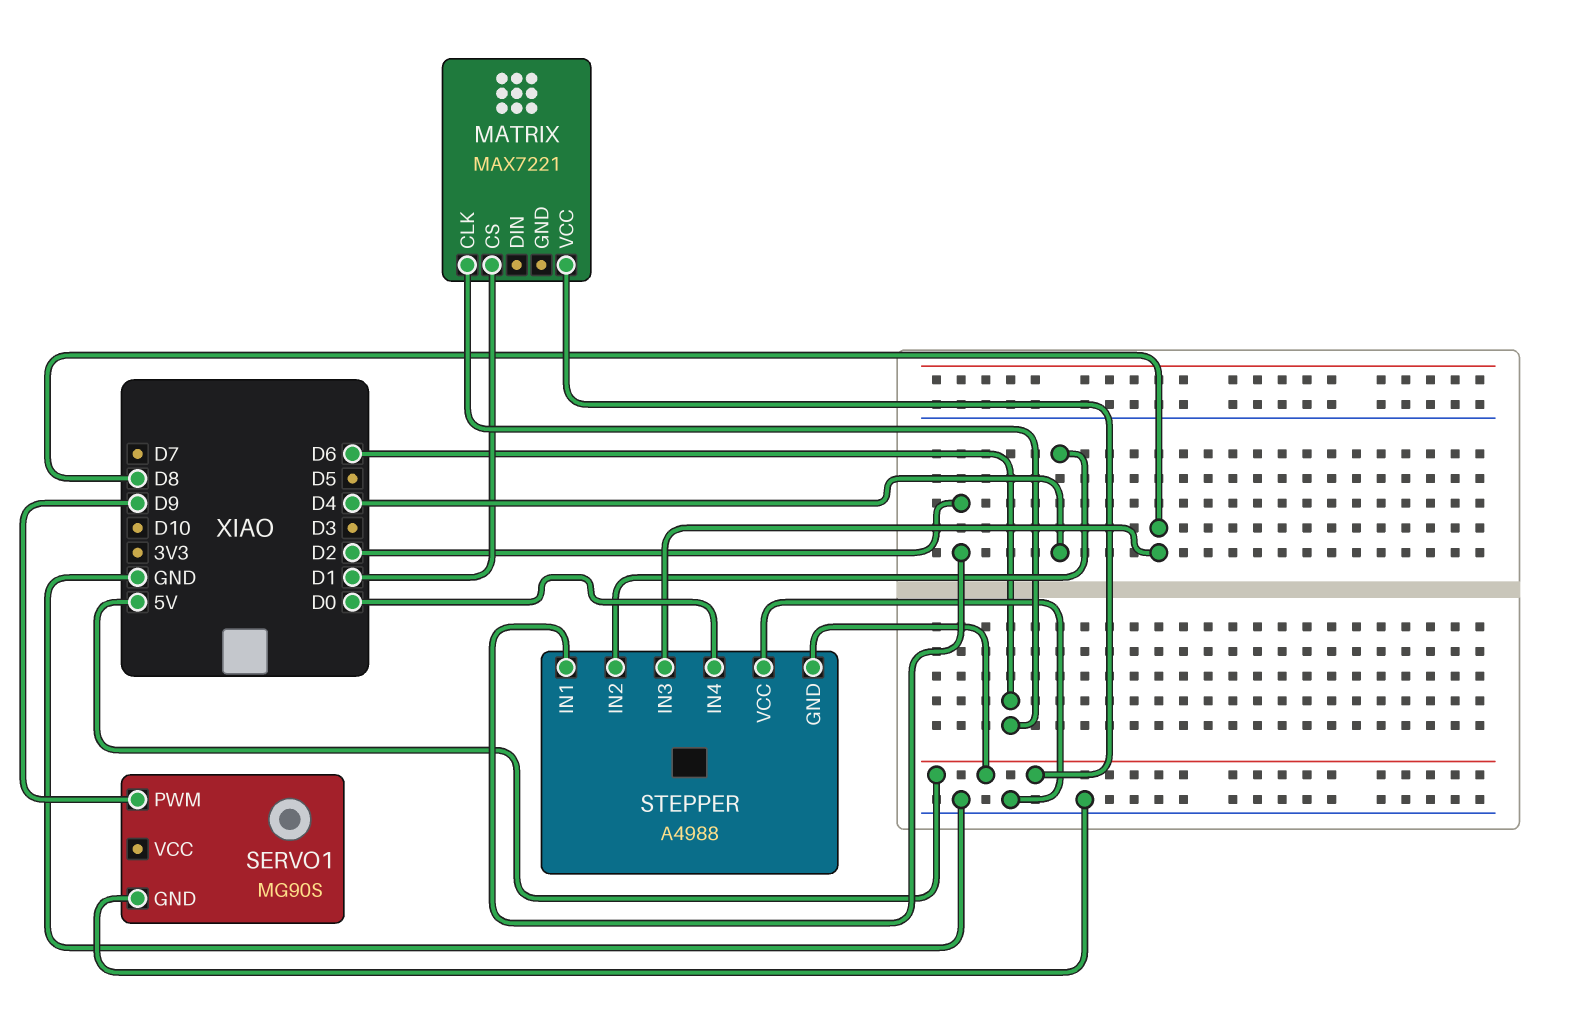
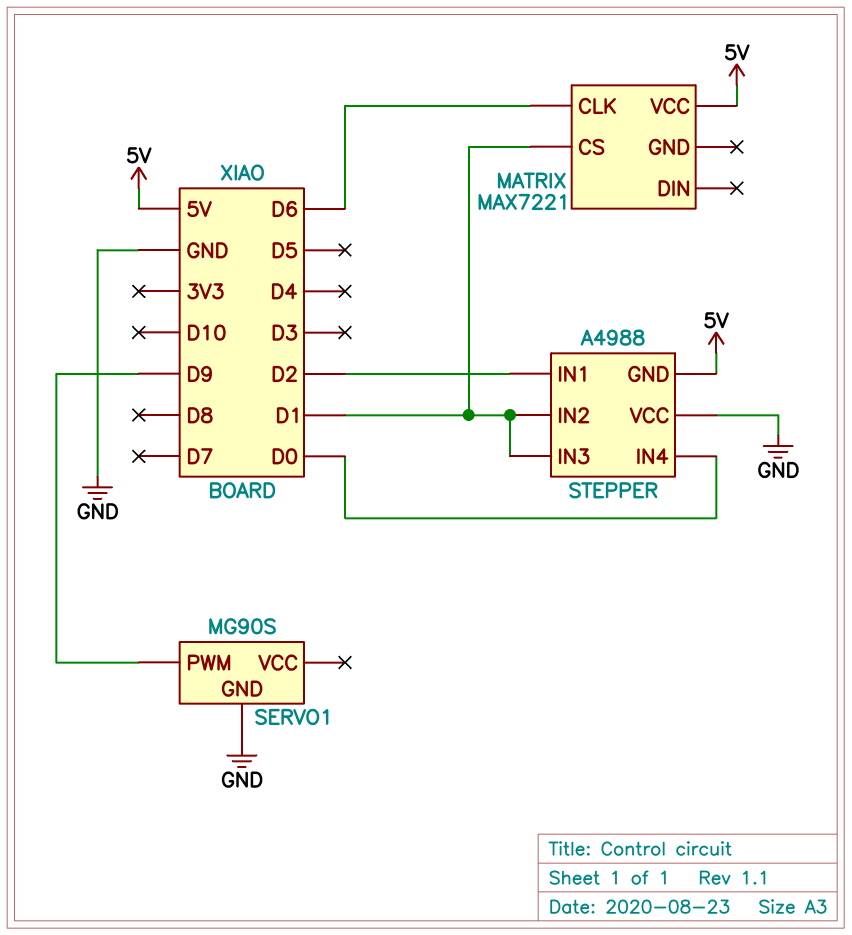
STEPPER pin IN2: D4 -> D1
STEPPER pin IN3: D8 -> D1

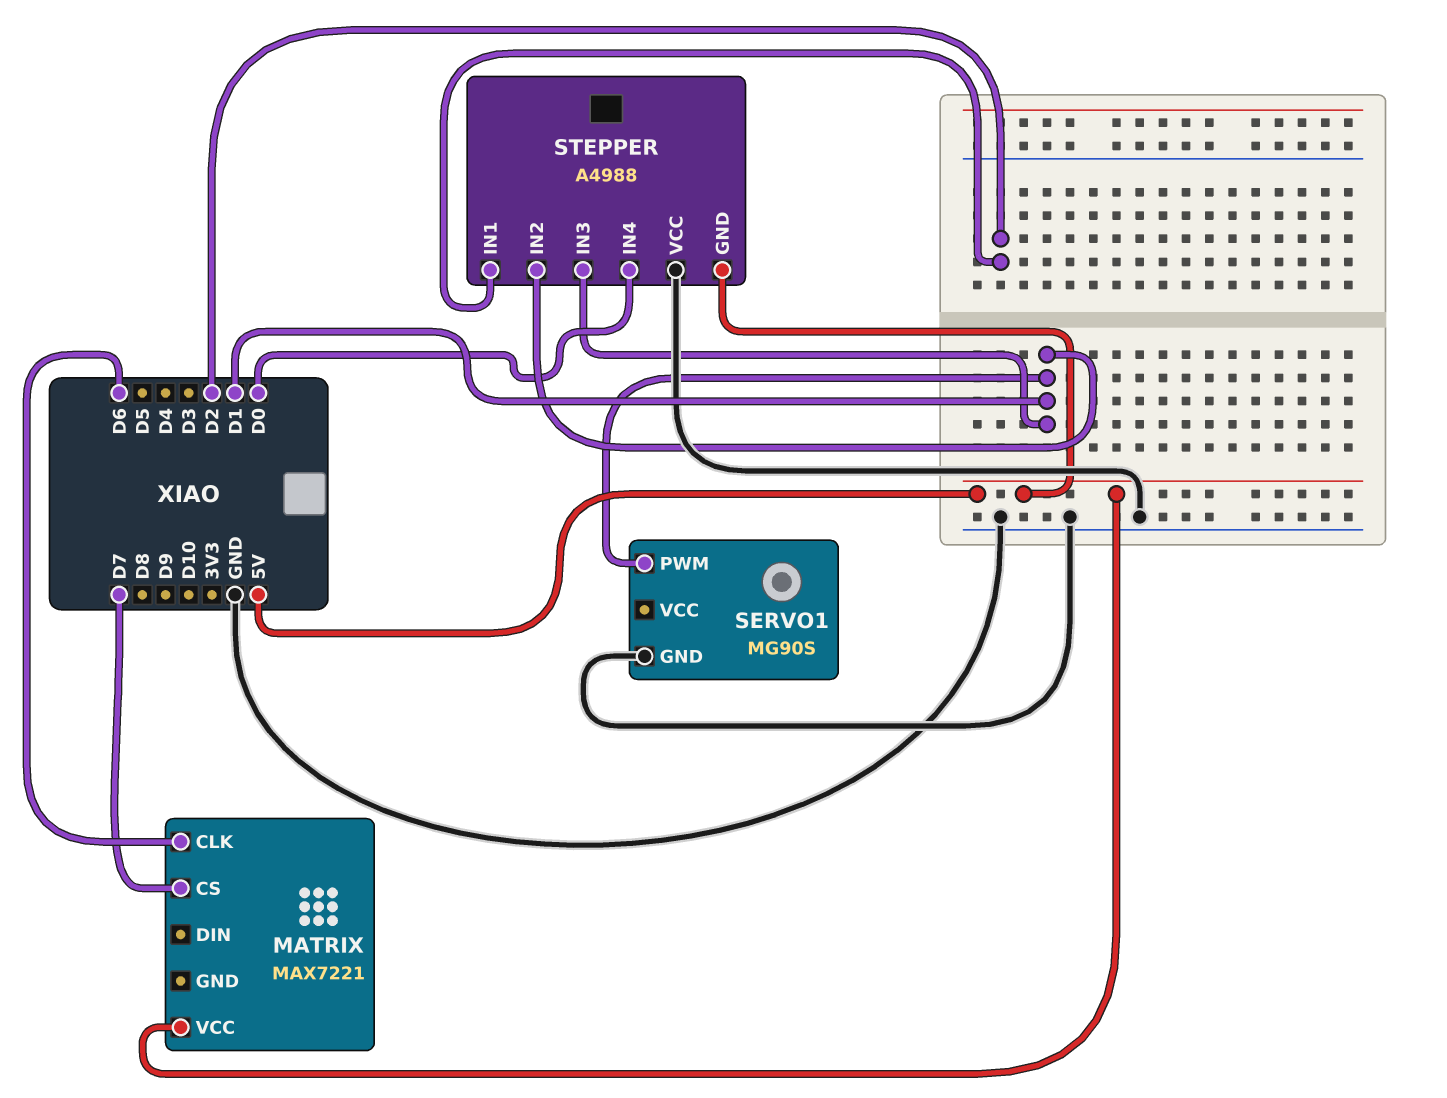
MATRIX pin CS: D1 -> D7
SERVO1 pin PWM: D9 -> D1

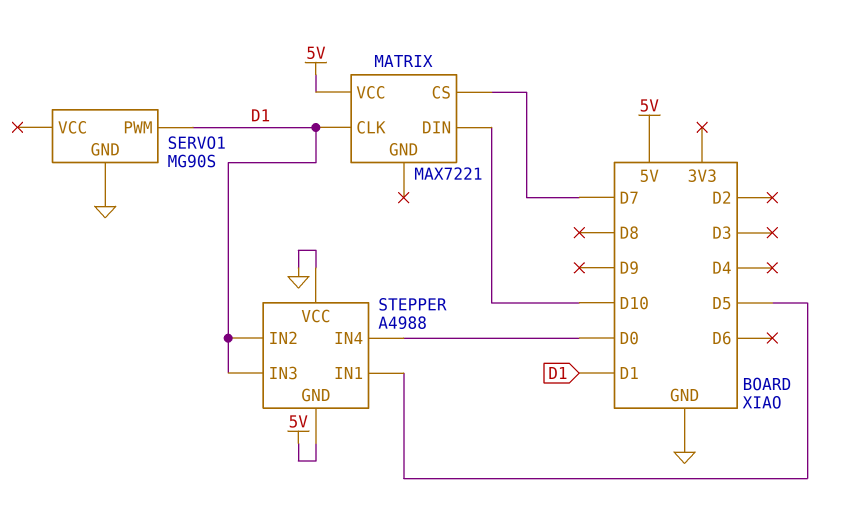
MATRIX pin CLK: D6 -> D1
MATRIX pin DIN: none -> D10
STEPPER pin IN1: D2 -> D5

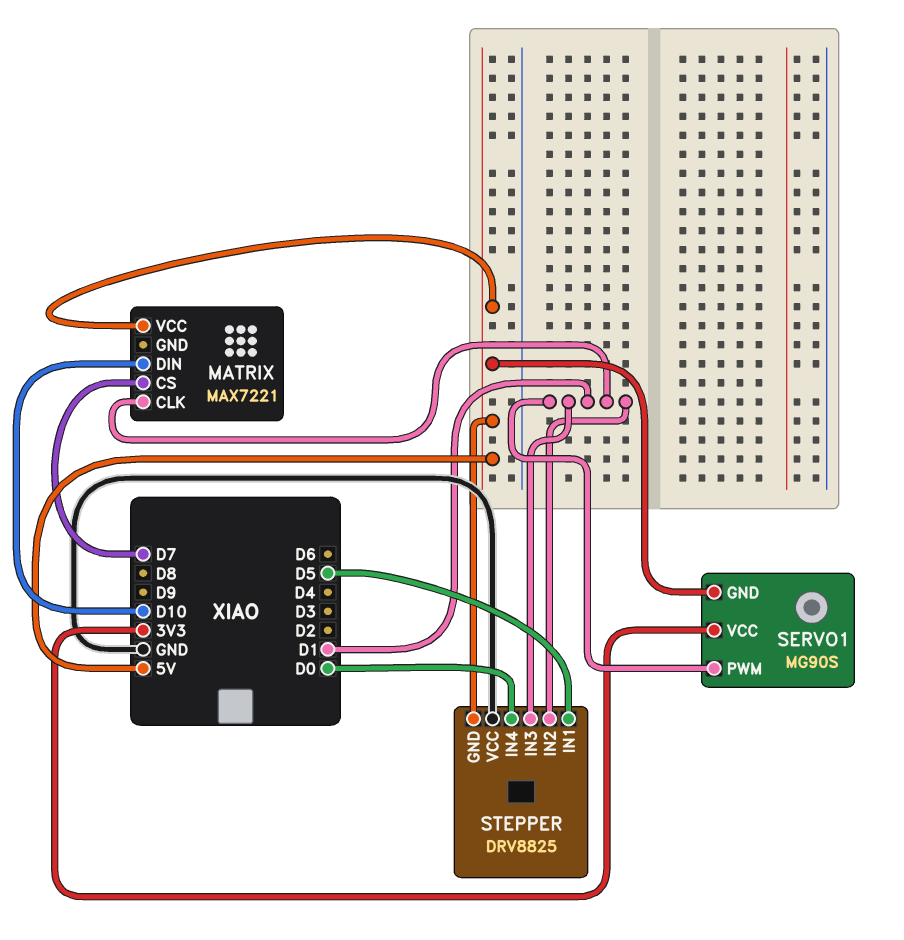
SERVO1 pin GND: GND -> 5V
SERVO1 pin VCC: none -> 3V3
STEPPER: A4988 -> DRV8825

